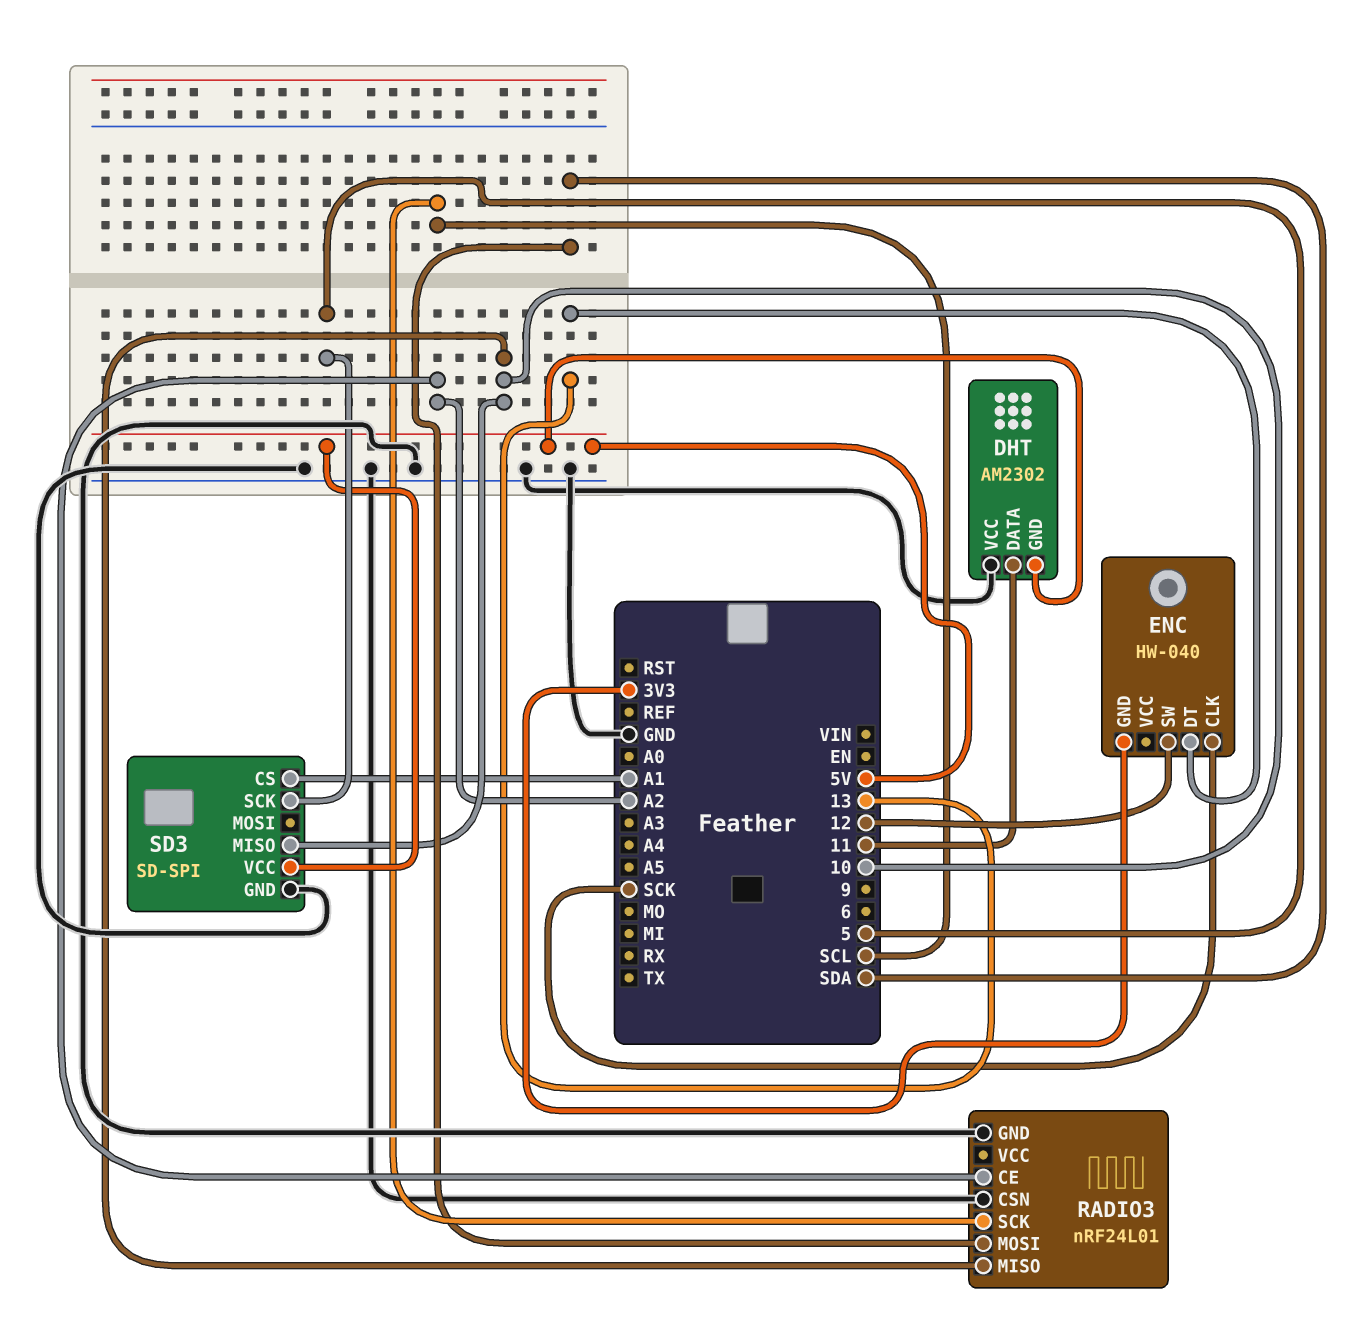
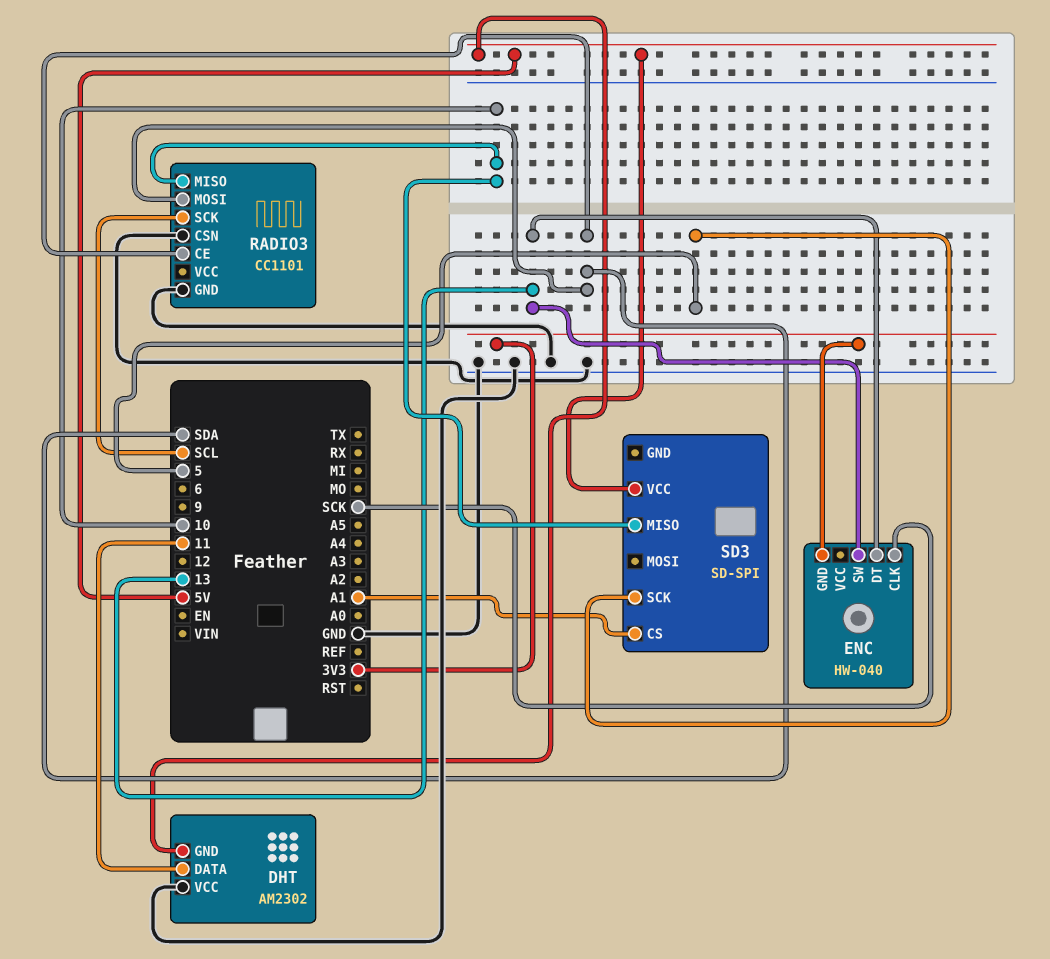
ENC pin SW: 12 -> 13
RADIO3: nRF24L01 -> CC1101
RADIO3 pin CE: A2 -> SDA
SD3 pin GND: GND -> none

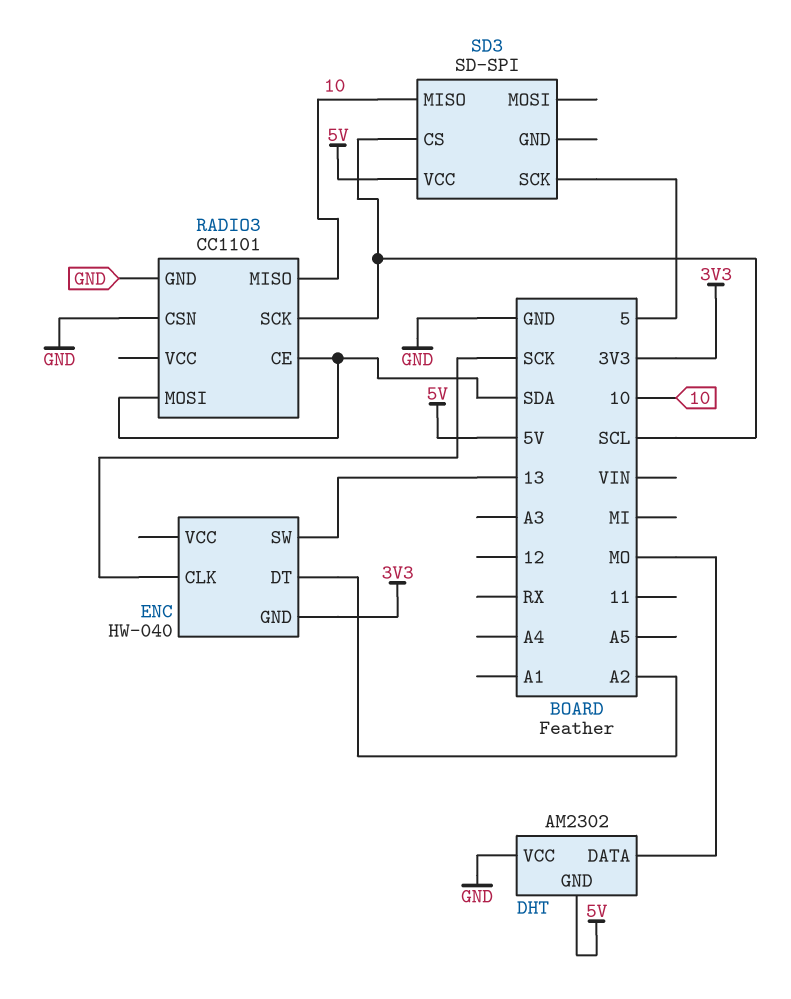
DHT pin DATA: 11 -> MO
ENC pin DT: 13 -> A2
SD3 pin CS: A1 -> SCL

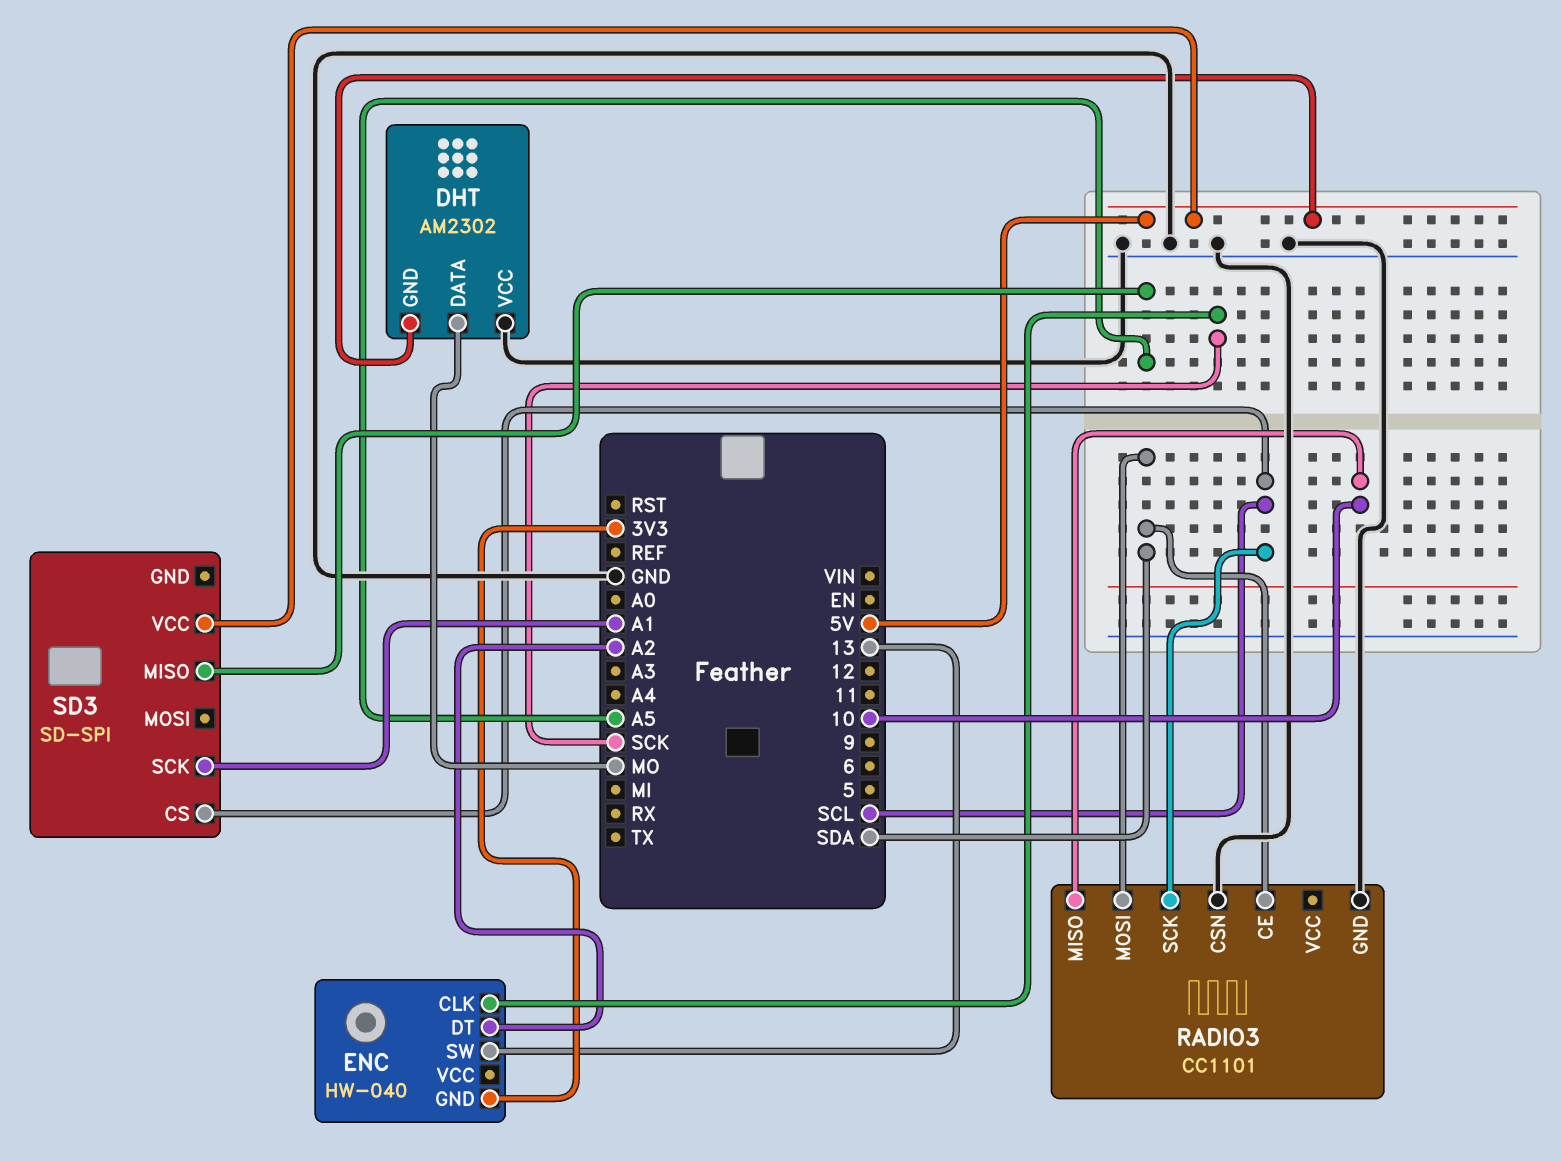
SD3 pin MISO: 10 -> A5
SD3 pin SCK: 5 -> A1

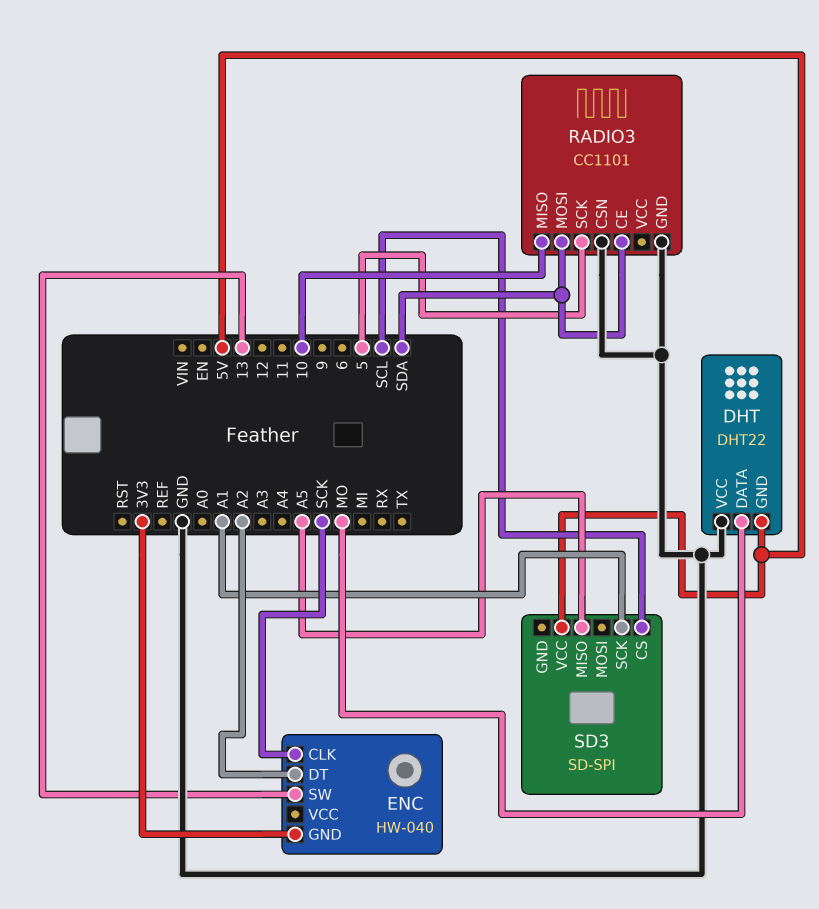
DHT: AM2302 -> DHT22
RADIO3 pin SCK: SCL -> 5

